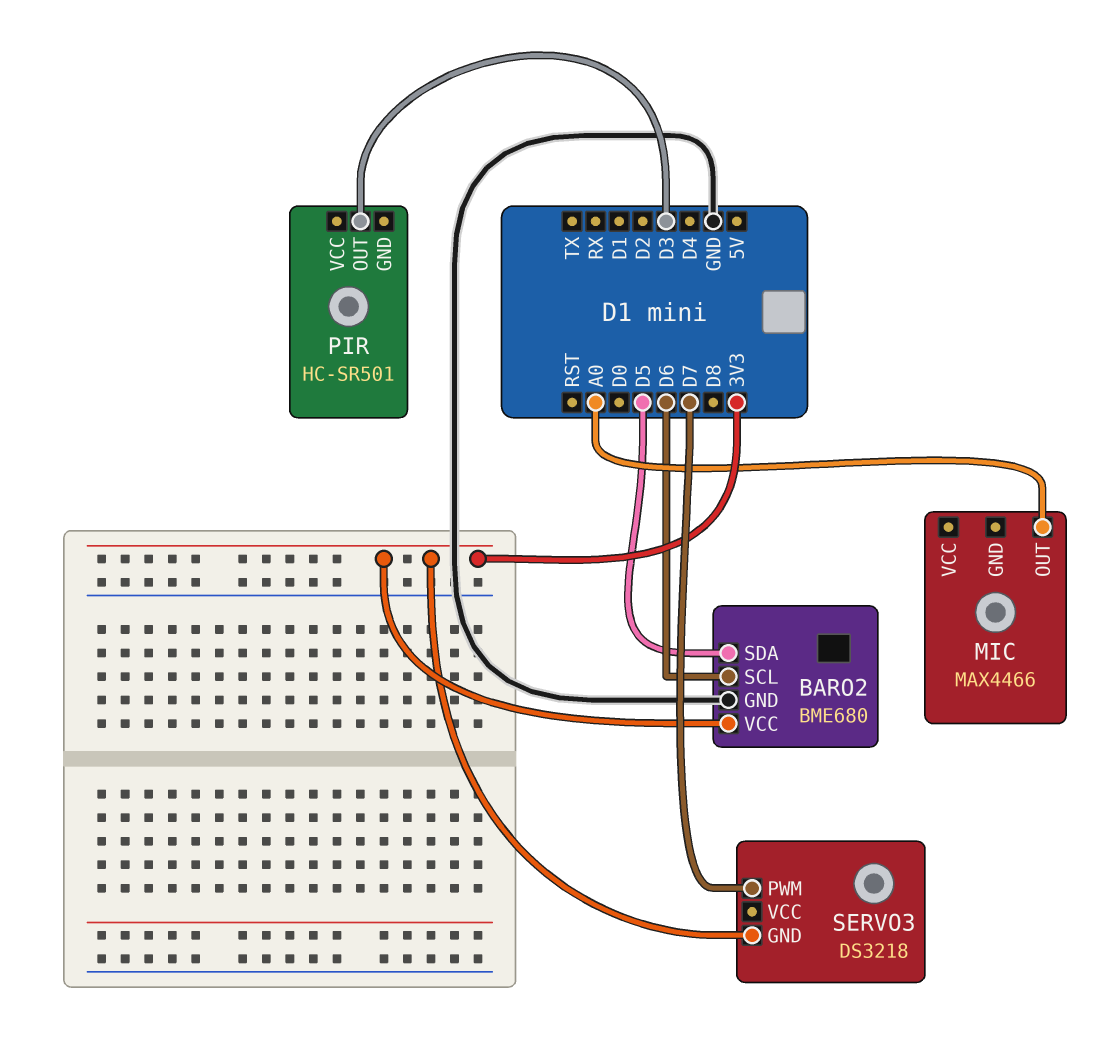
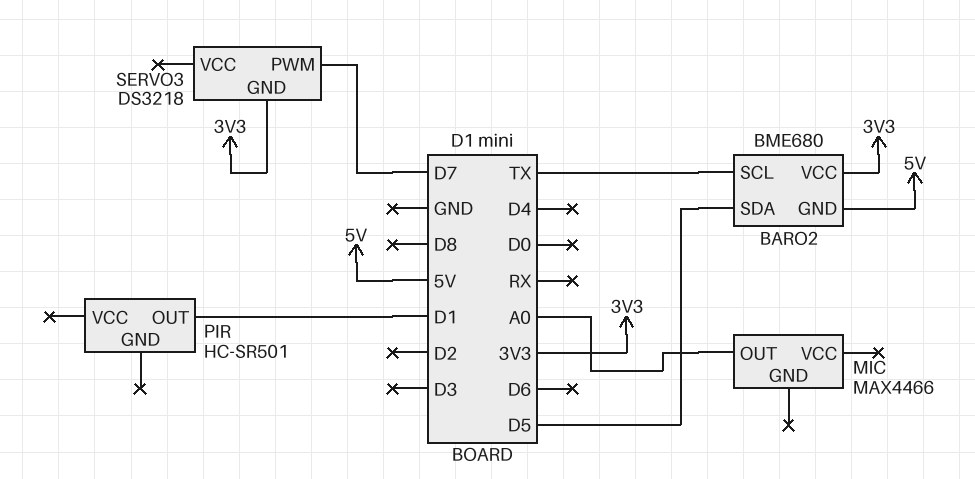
BARO2 pin GND: GND -> 5V
BARO2 pin SCL: D6 -> TX
PIR pin OUT: D3 -> D1

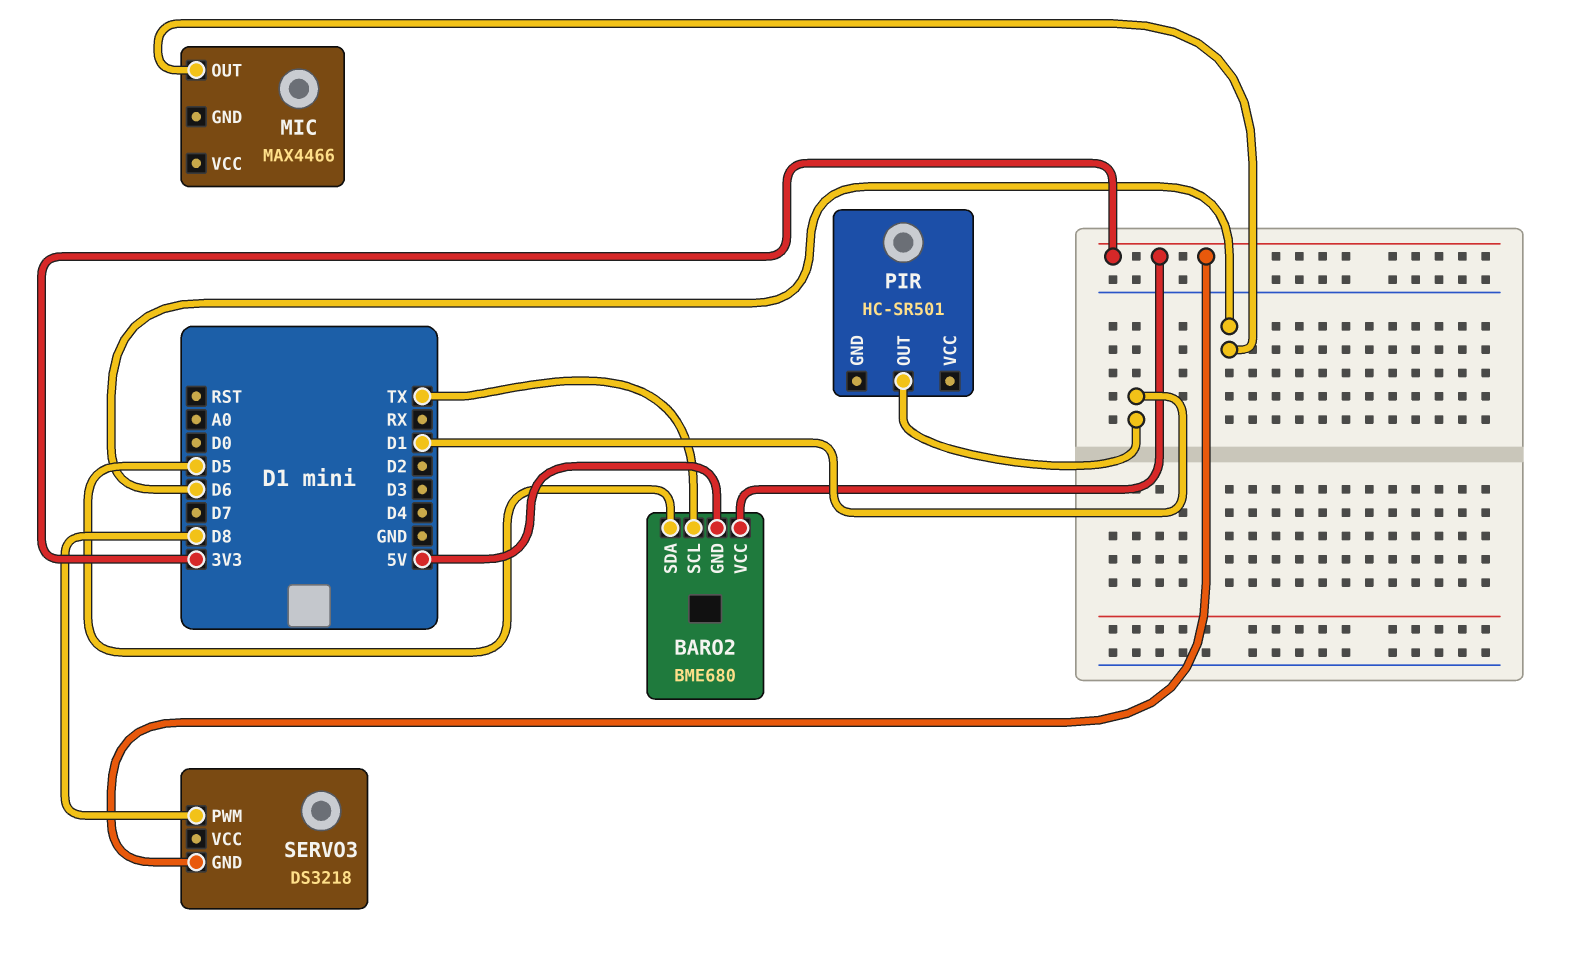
MIC pin OUT: A0 -> D6
SERVO3 pin PWM: D7 -> D8

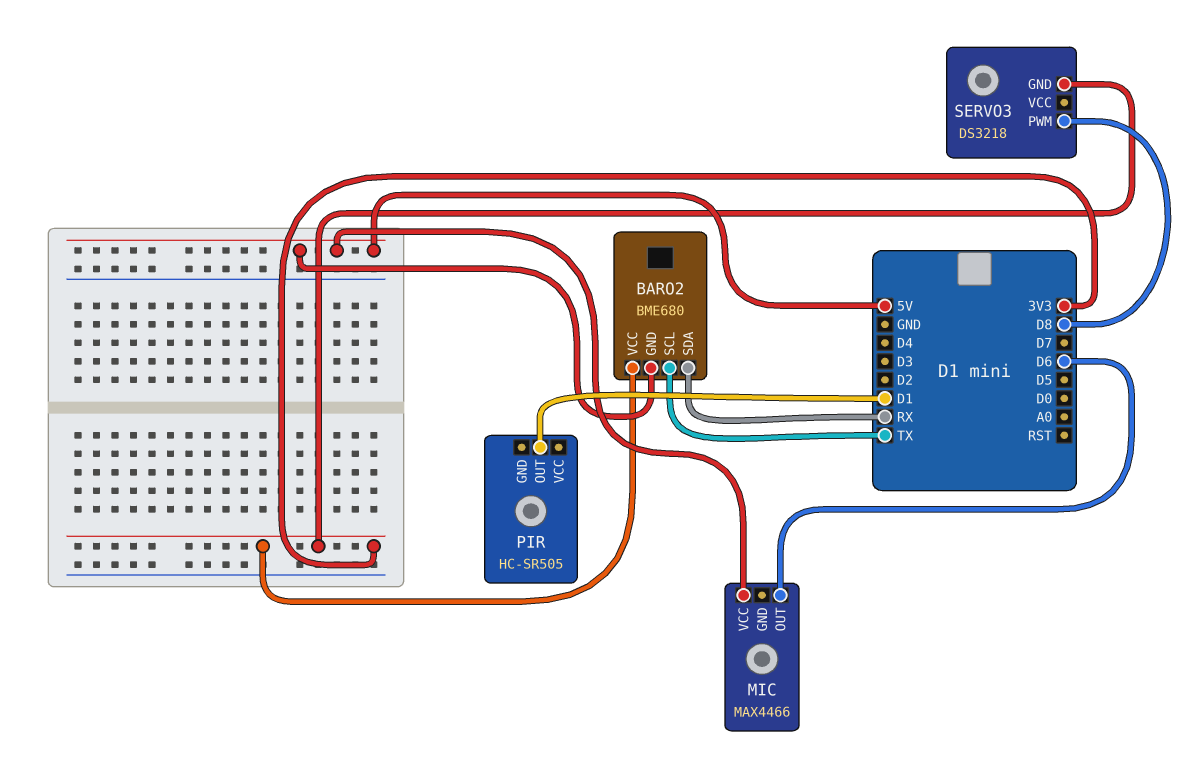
BARO2 pin SDA: D5 -> RX
MIC pin VCC: none -> 5V
PIR: HC-SR501 -> HC-SR505

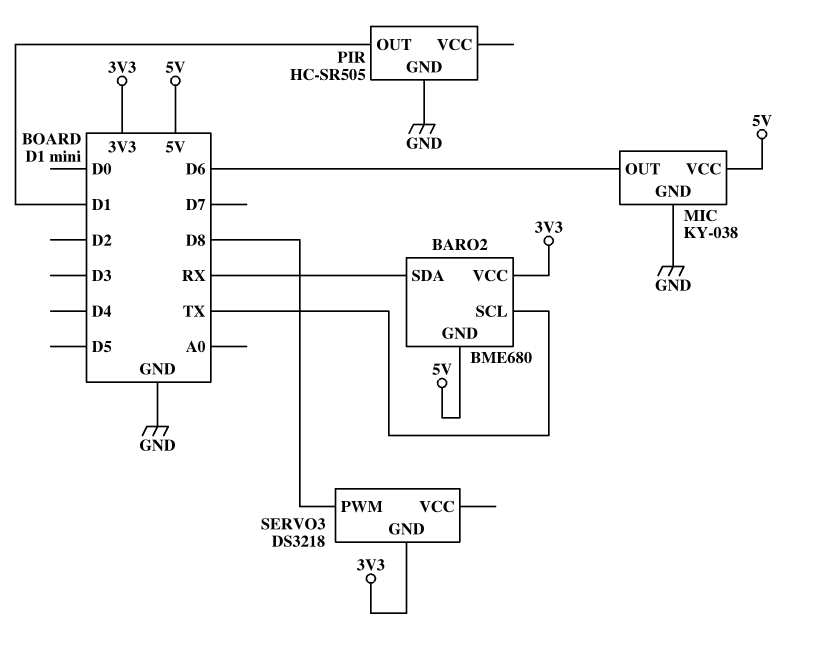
MIC: MAX4466 -> KY-038
MIC pin GND: none -> GND
PIR pin GND: none -> GND

